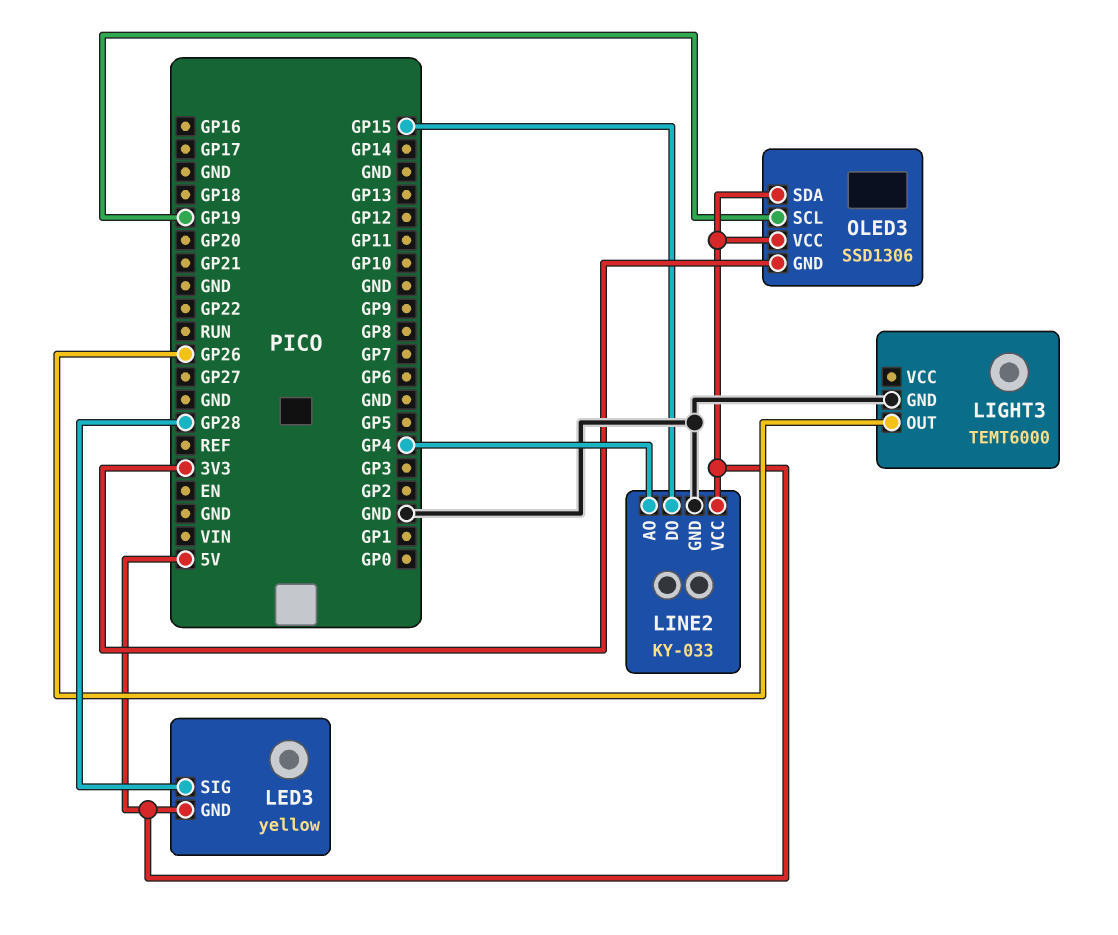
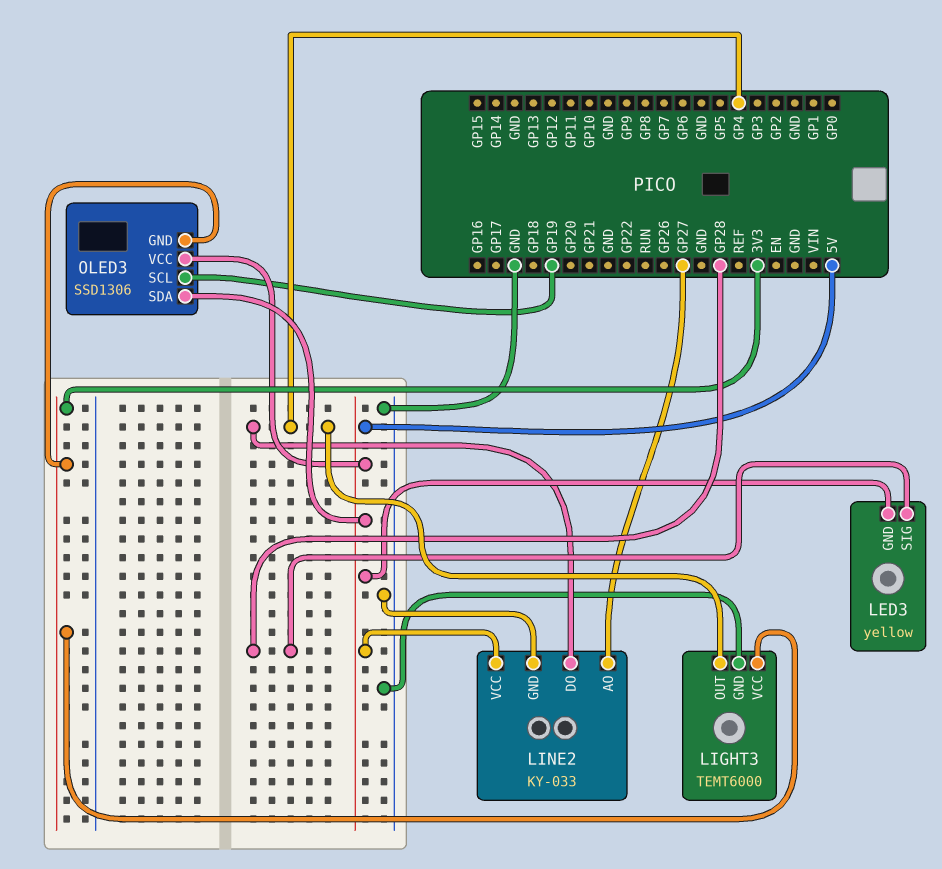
LIGHT3 pin OUT: GP26 -> GP4
LIGHT3 pin VCC: none -> 3V3
LINE2 pin AO: GP4 -> GP27
LINE2 pin DO: GP15 -> GP4

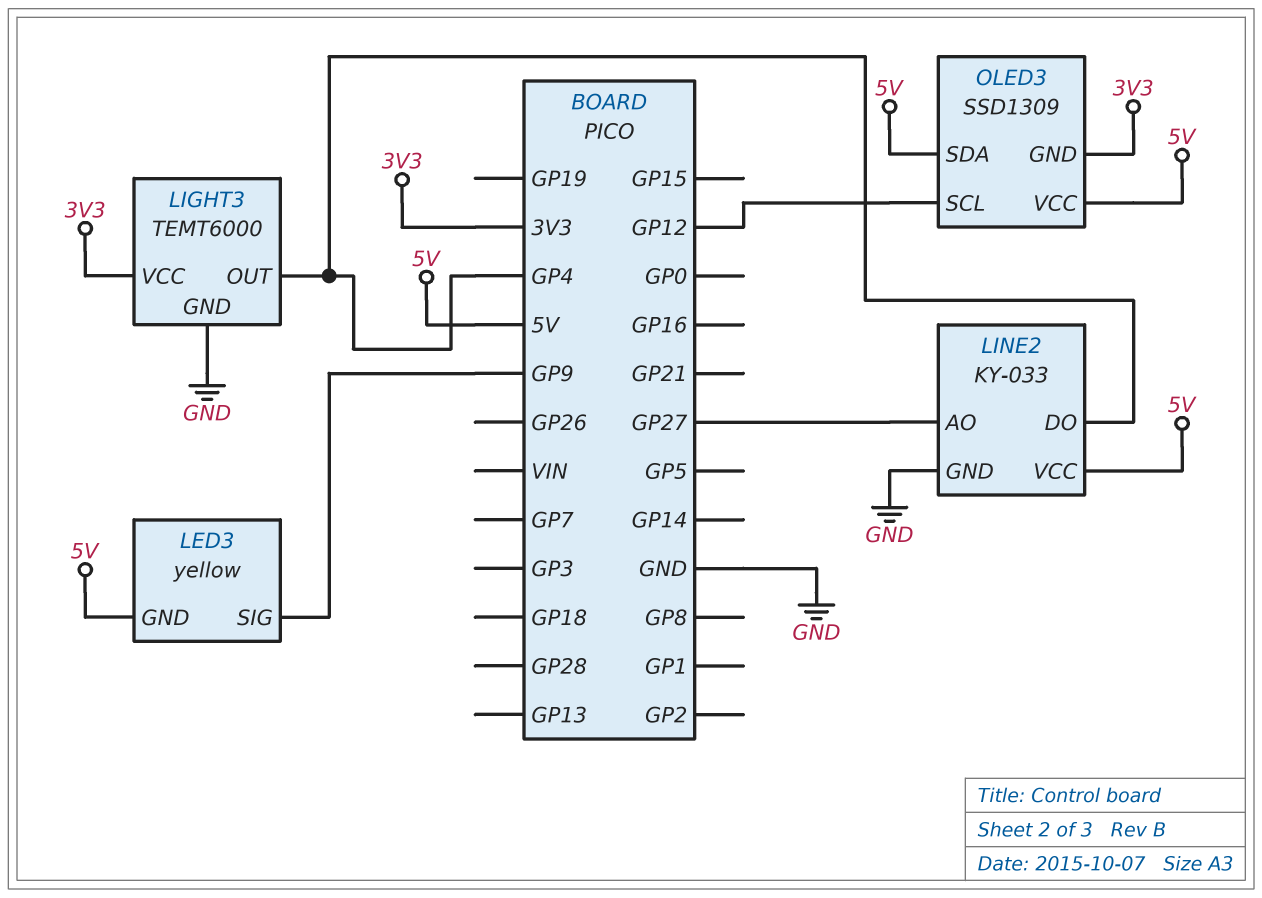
LED3 pin SIG: GP28 -> GP9
OLED3: SSD1306 -> SSD1309
OLED3 pin SCL: GP19 -> GP12

